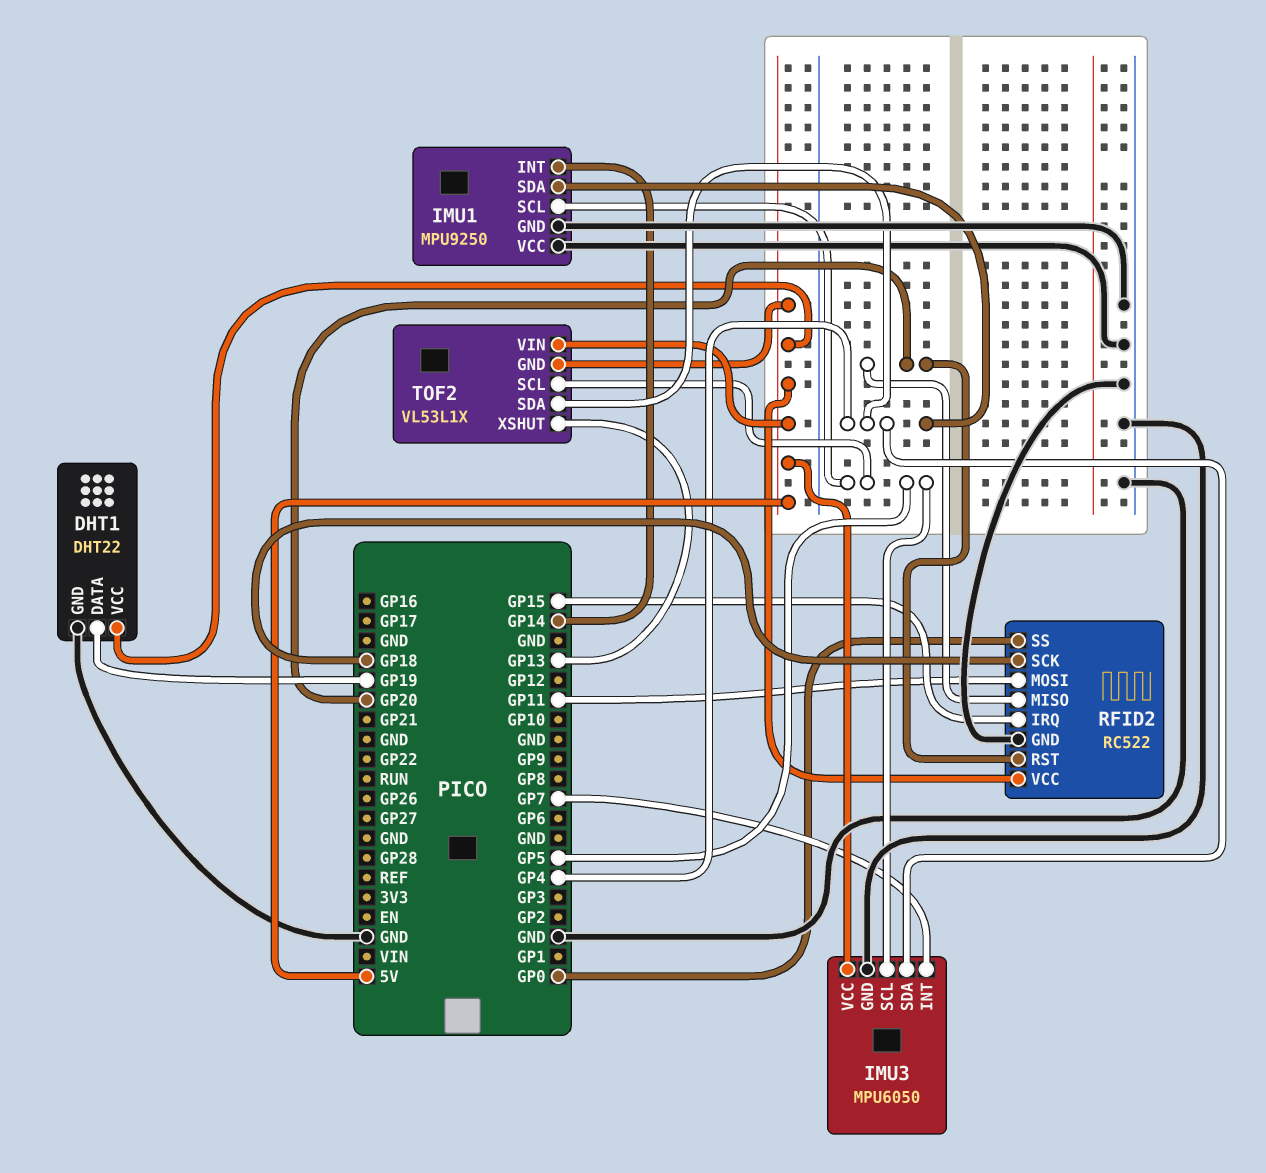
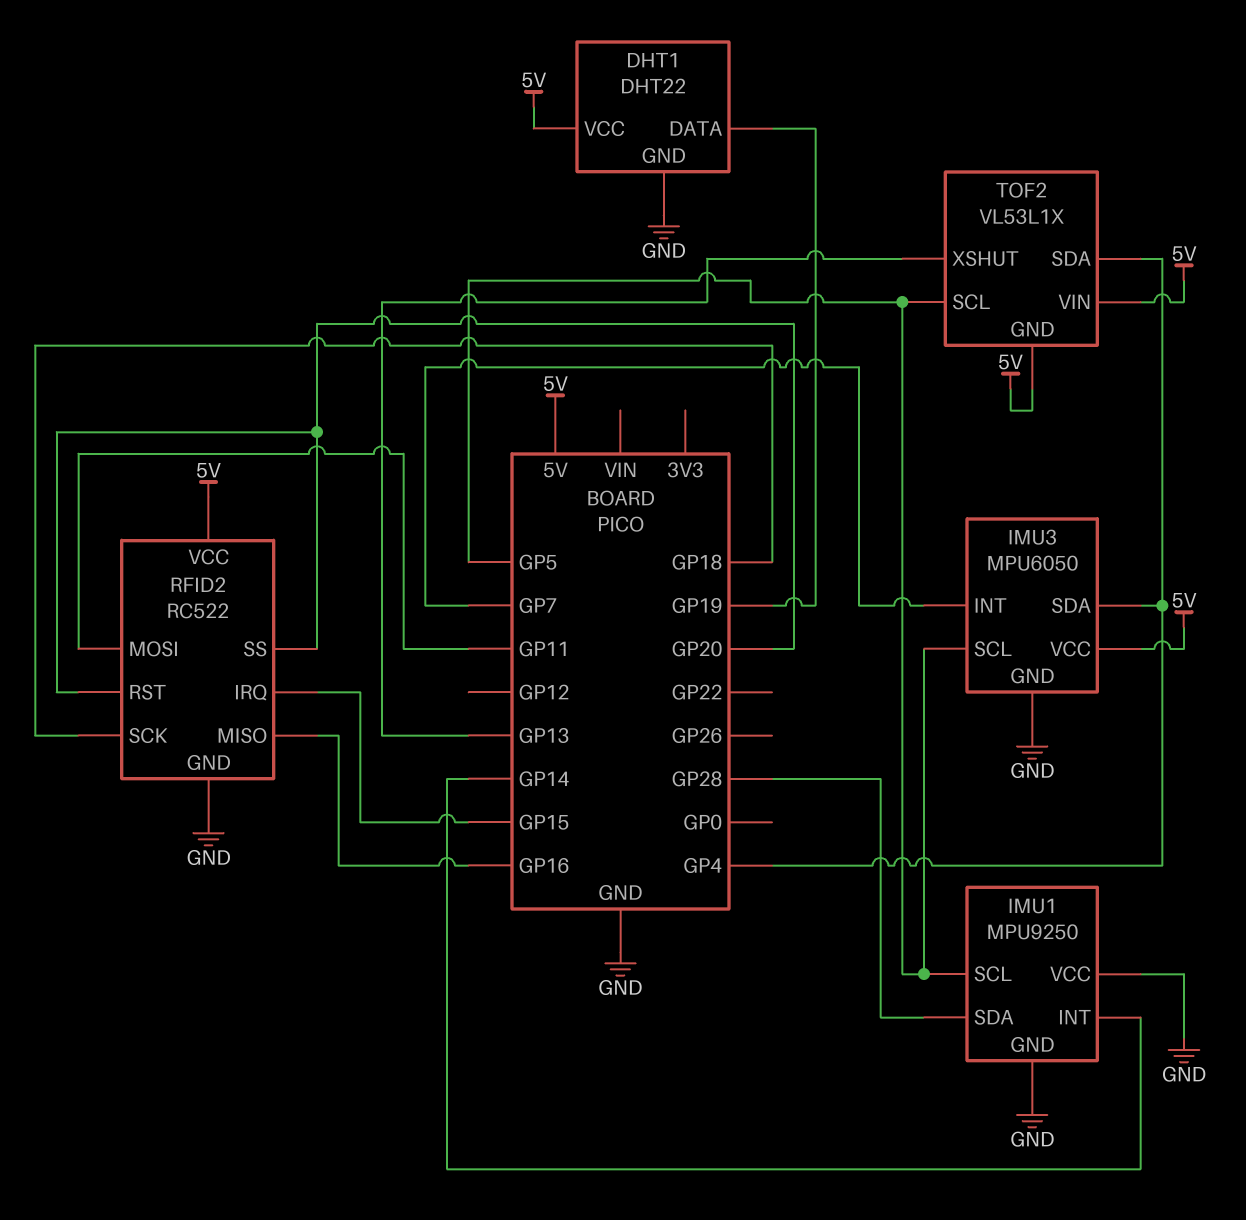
IMU1 pin SDA: GP4 -> GP28
RFID2 pin MISO: GP20 -> GP16
RFID2 pin SS: GP0 -> GP20

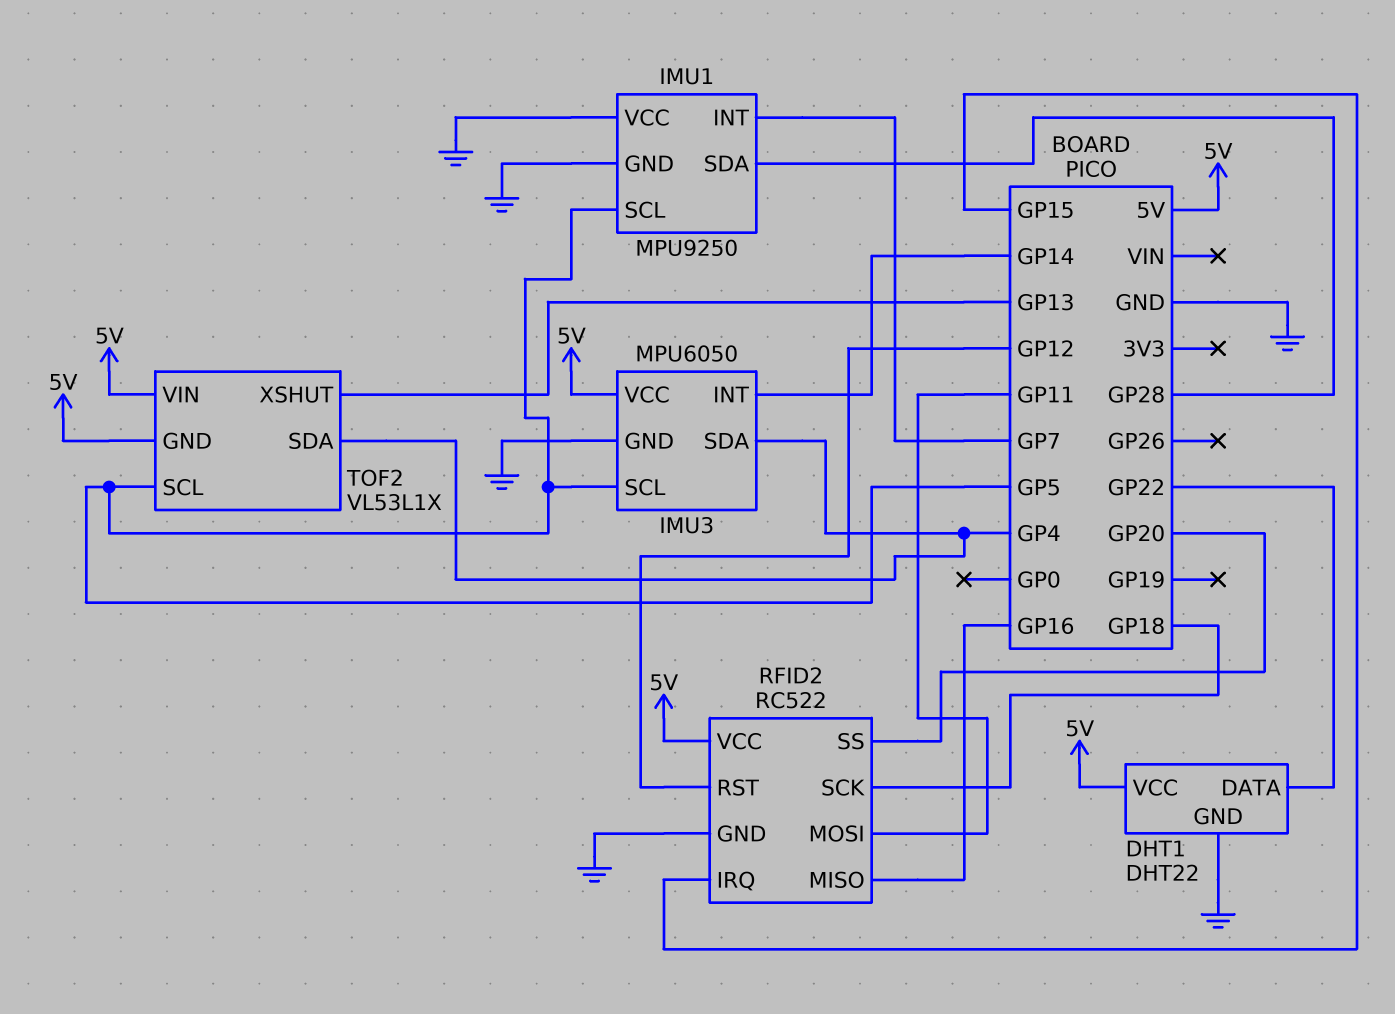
DHT1 pin DATA: GP19 -> GP22
IMU1 pin INT: GP14 -> GP7
IMU3 pin INT: GP7 -> GP14
RFID2 pin RST: GP20 -> GP12

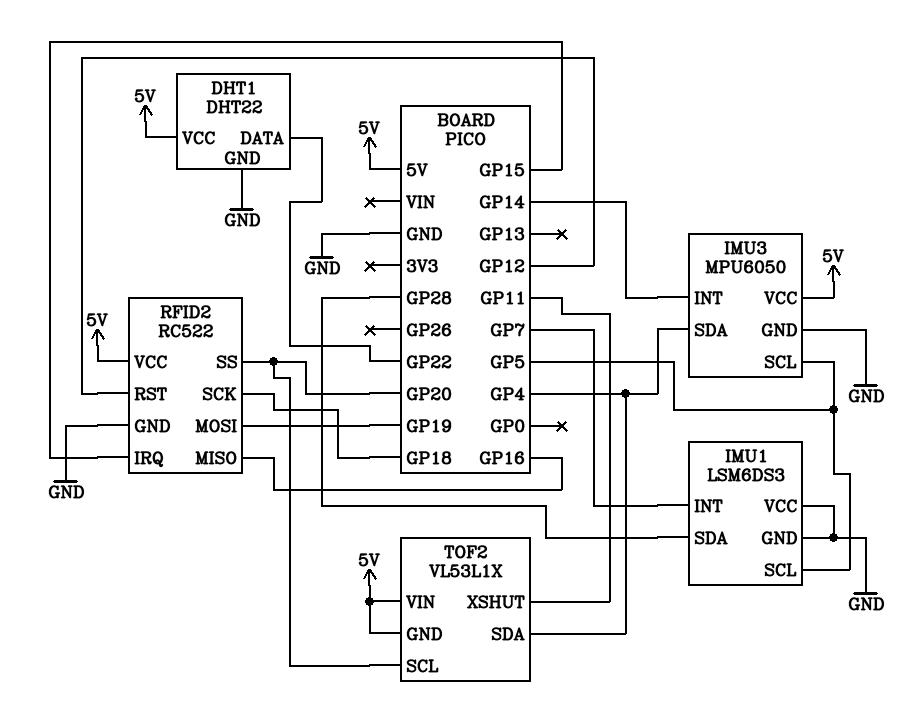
IMU1: MPU9250 -> LSM6DS3
RFID2 pin MOSI: GP11 -> GP19
TOF2 pin SCL: GP5 -> GP20
TOF2 pin XSHUT: GP13 -> GP11

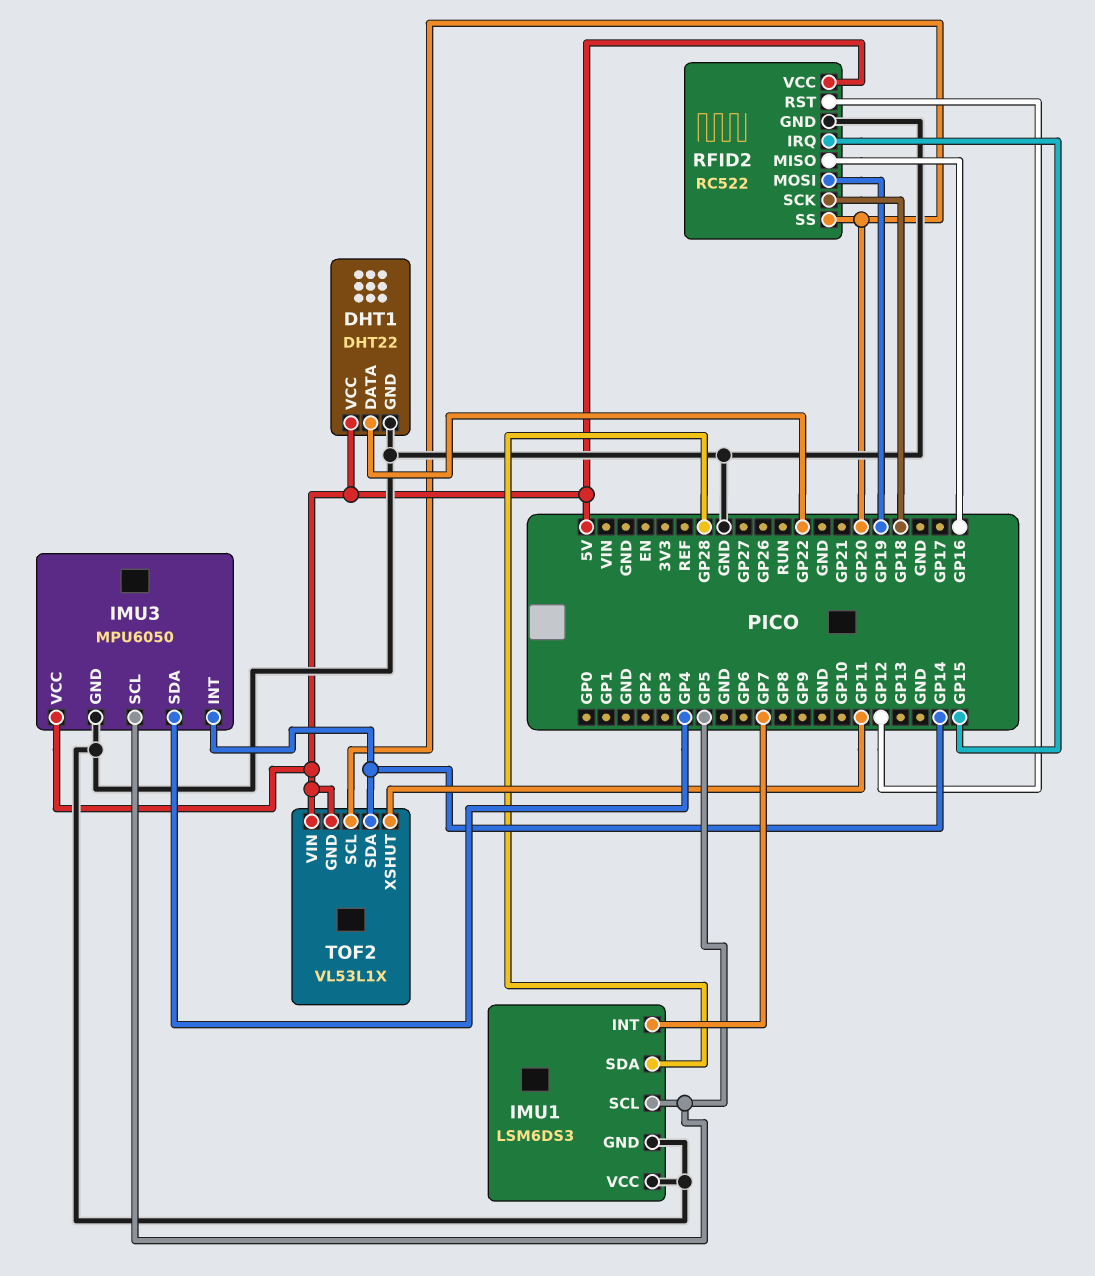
TOF2 pin SDA: GP4 -> GP14

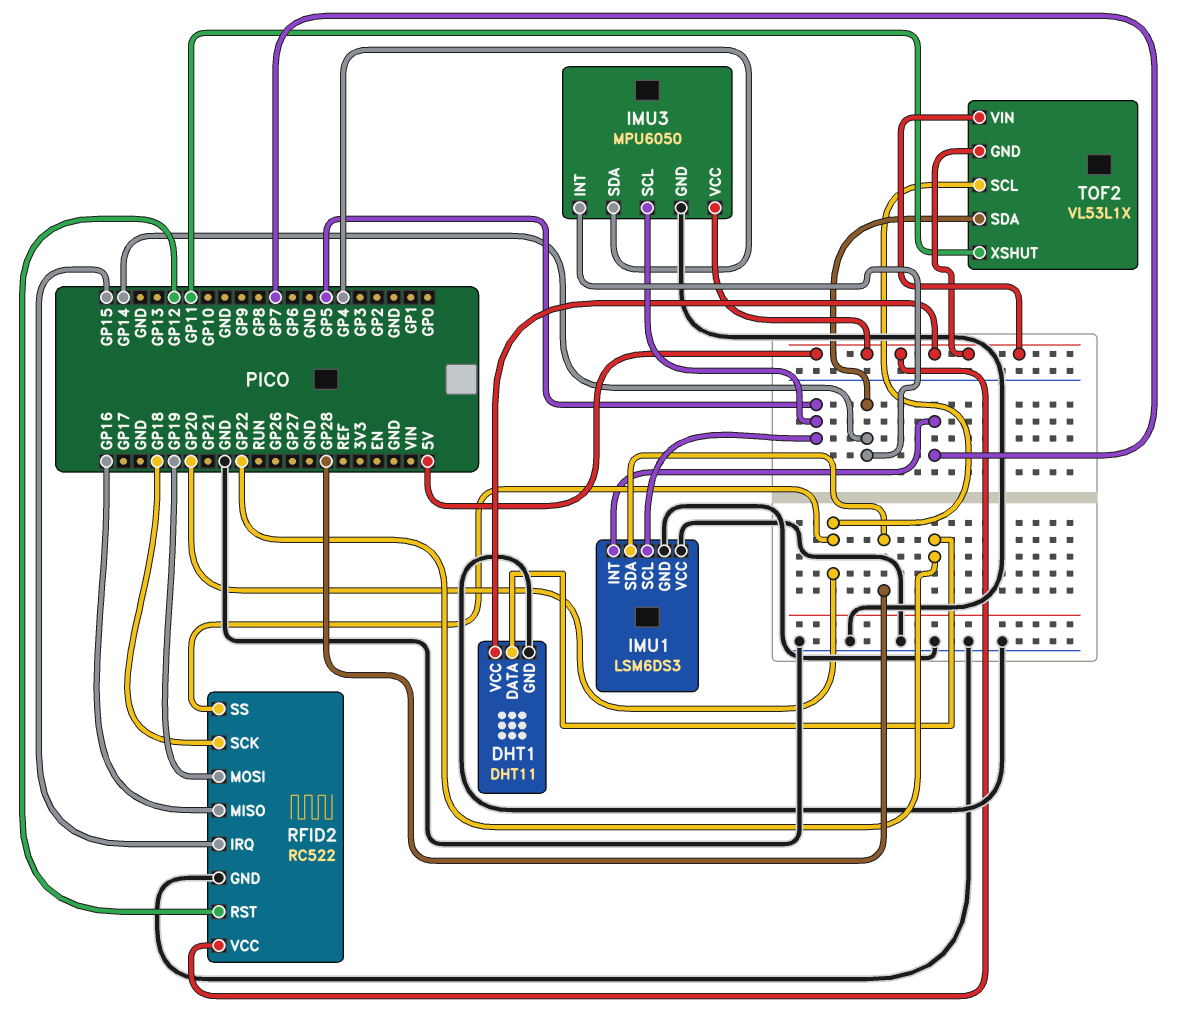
DHT1: DHT22 -> DHT11

